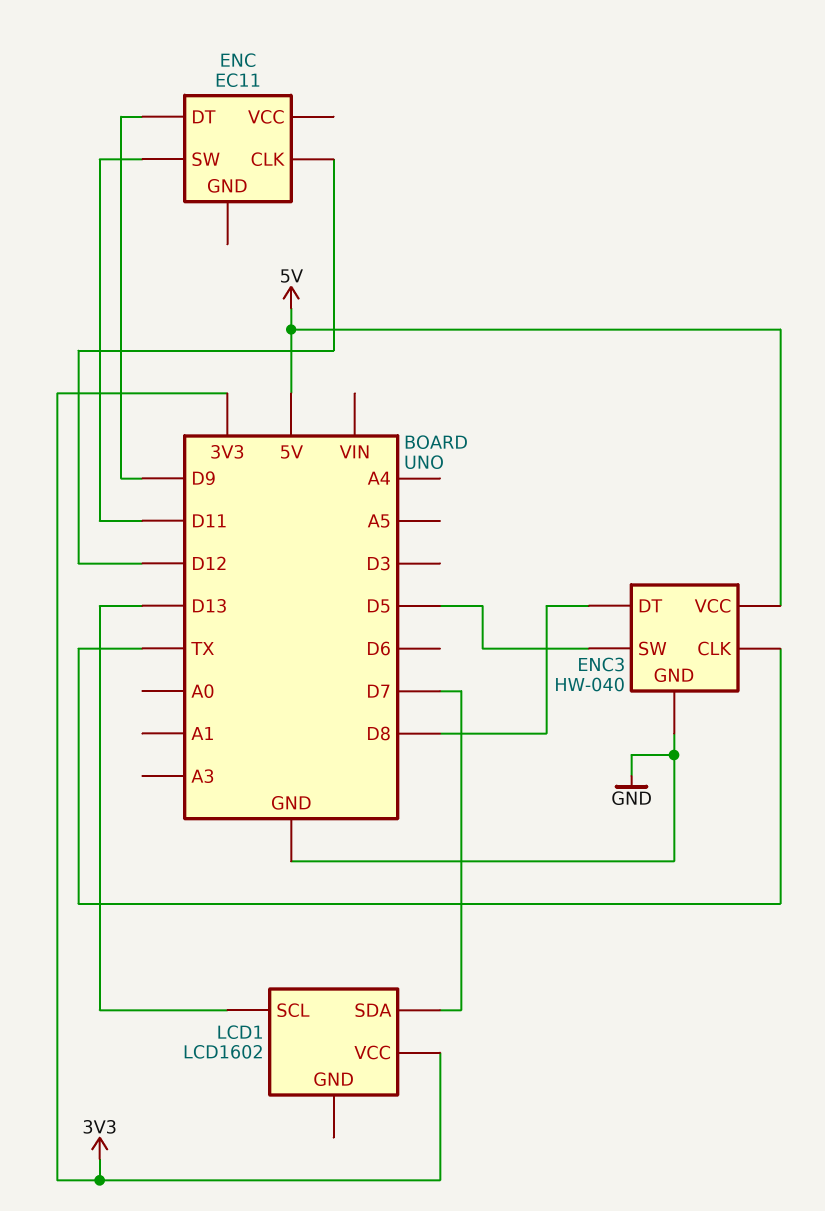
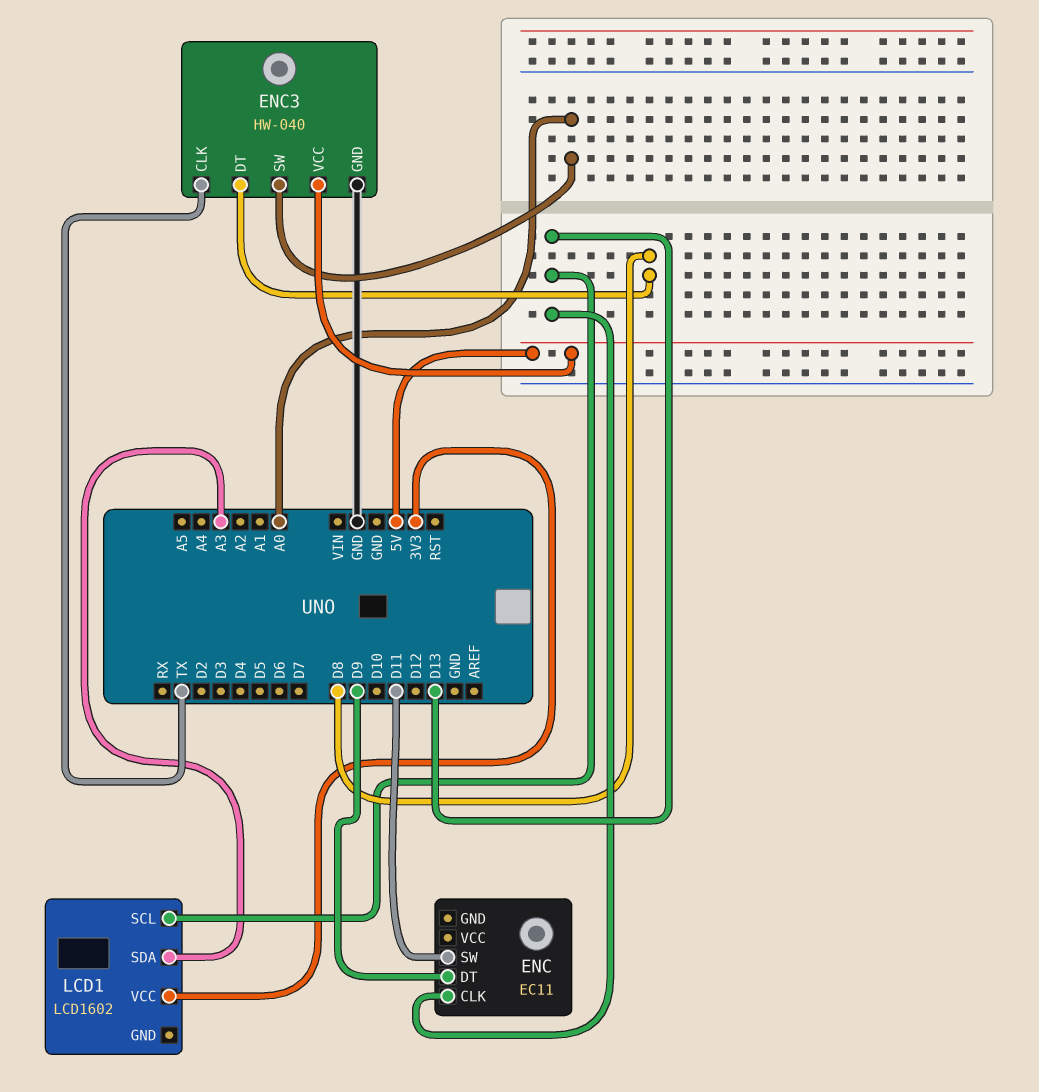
ENC pin CLK: D12 -> D13
ENC3 pin SW: D5 -> A0
LCD1 pin SDA: D7 -> A3

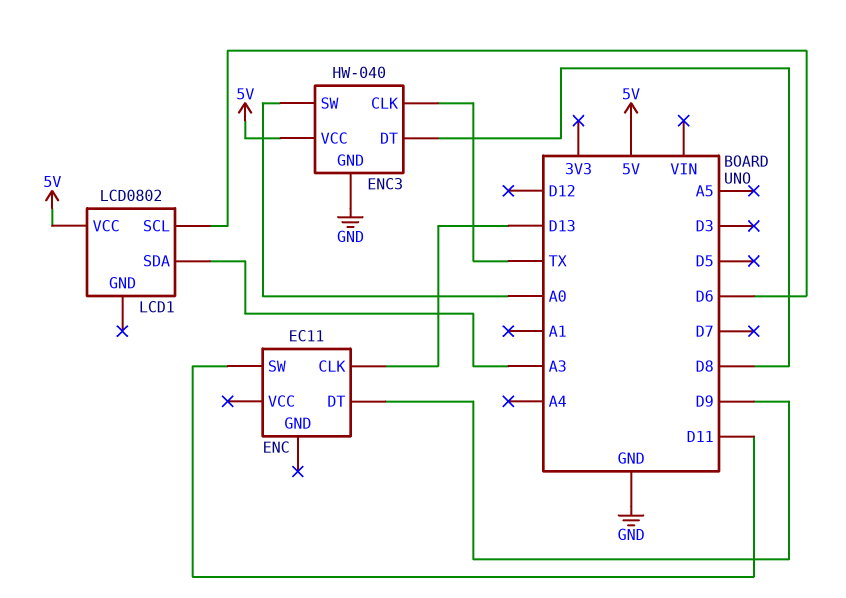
LCD1: LCD1602 -> LCD0802
LCD1 pin SCL: D13 -> D6
LCD1 pin VCC: 3V3 -> 5V

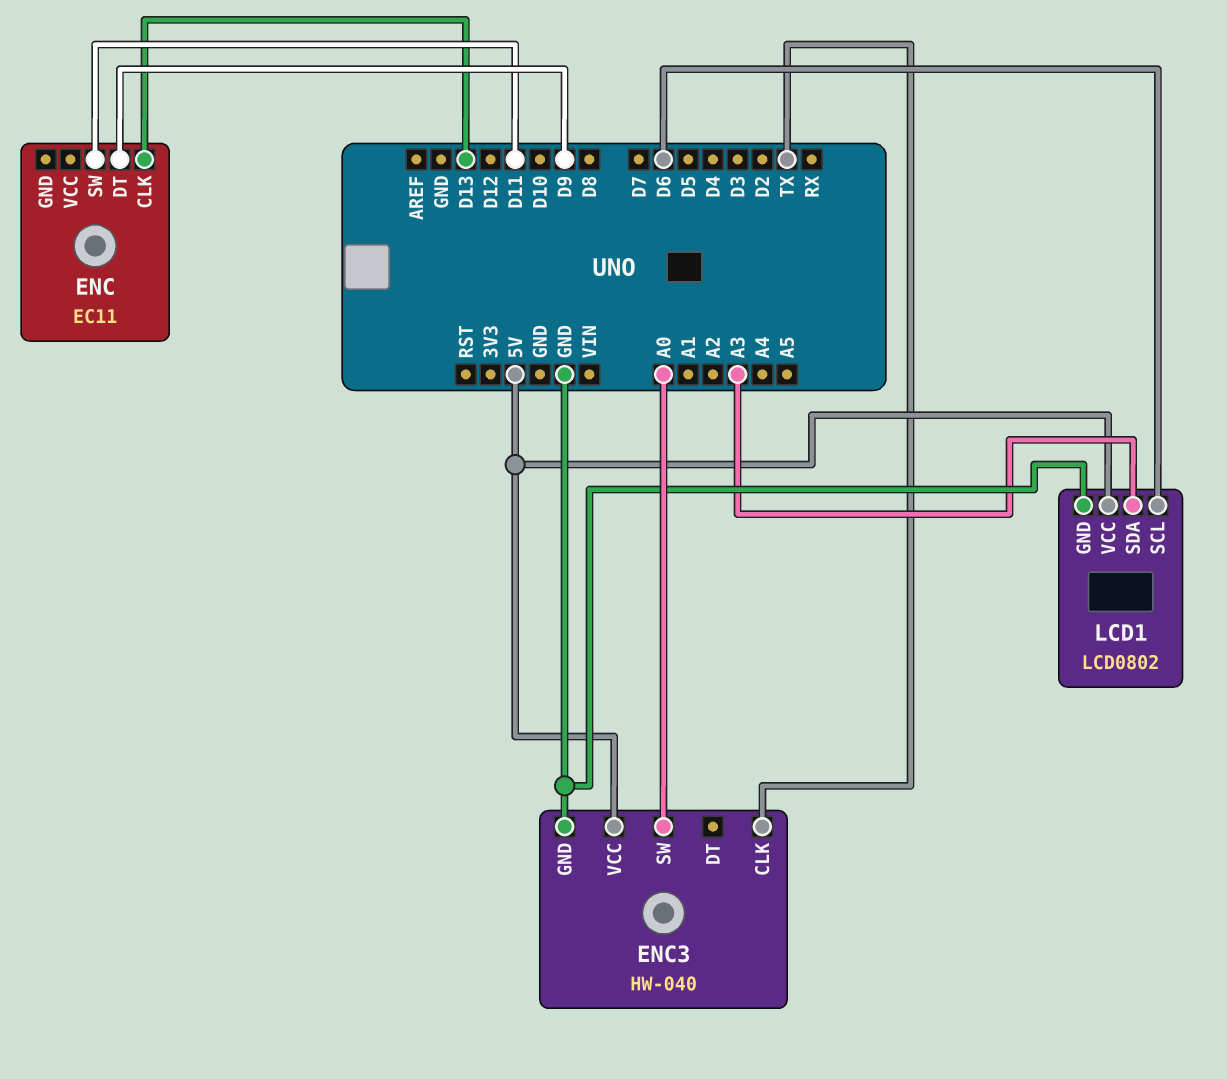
ENC3 pin DT: D8 -> none
LCD1 pin GND: none -> GND

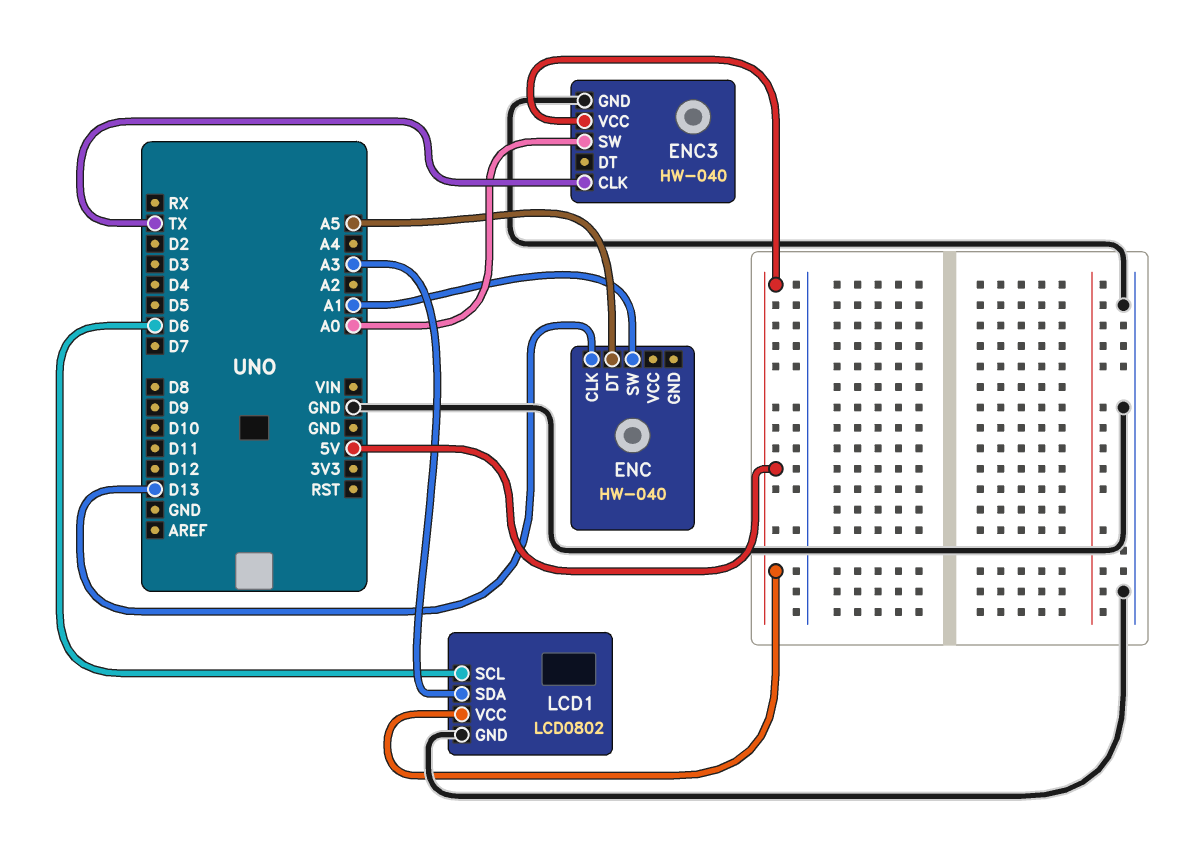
ENC: EC11 -> HW-040
ENC pin DT: D9 -> A5
ENC pin SW: D11 -> A1

